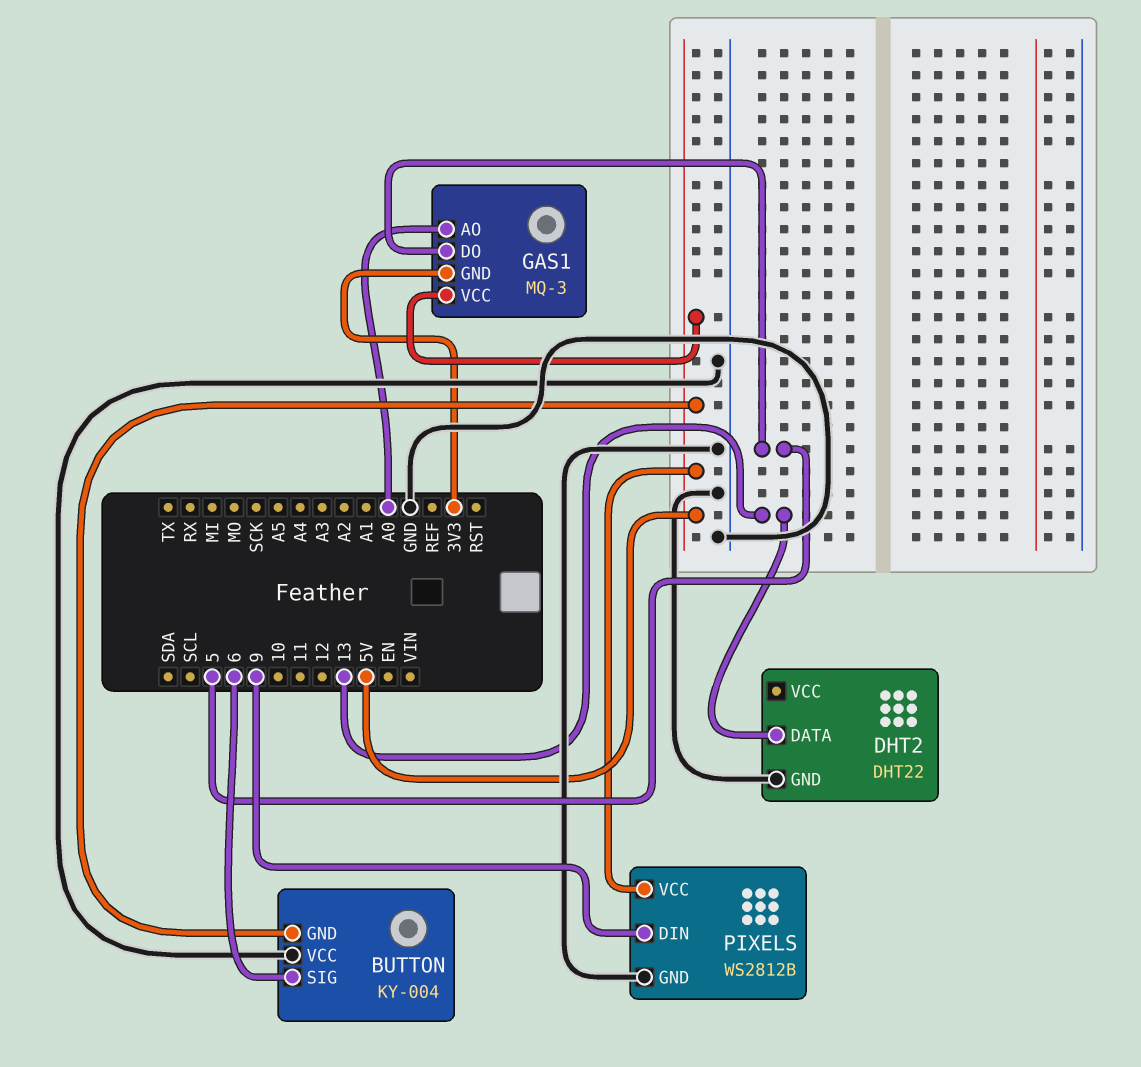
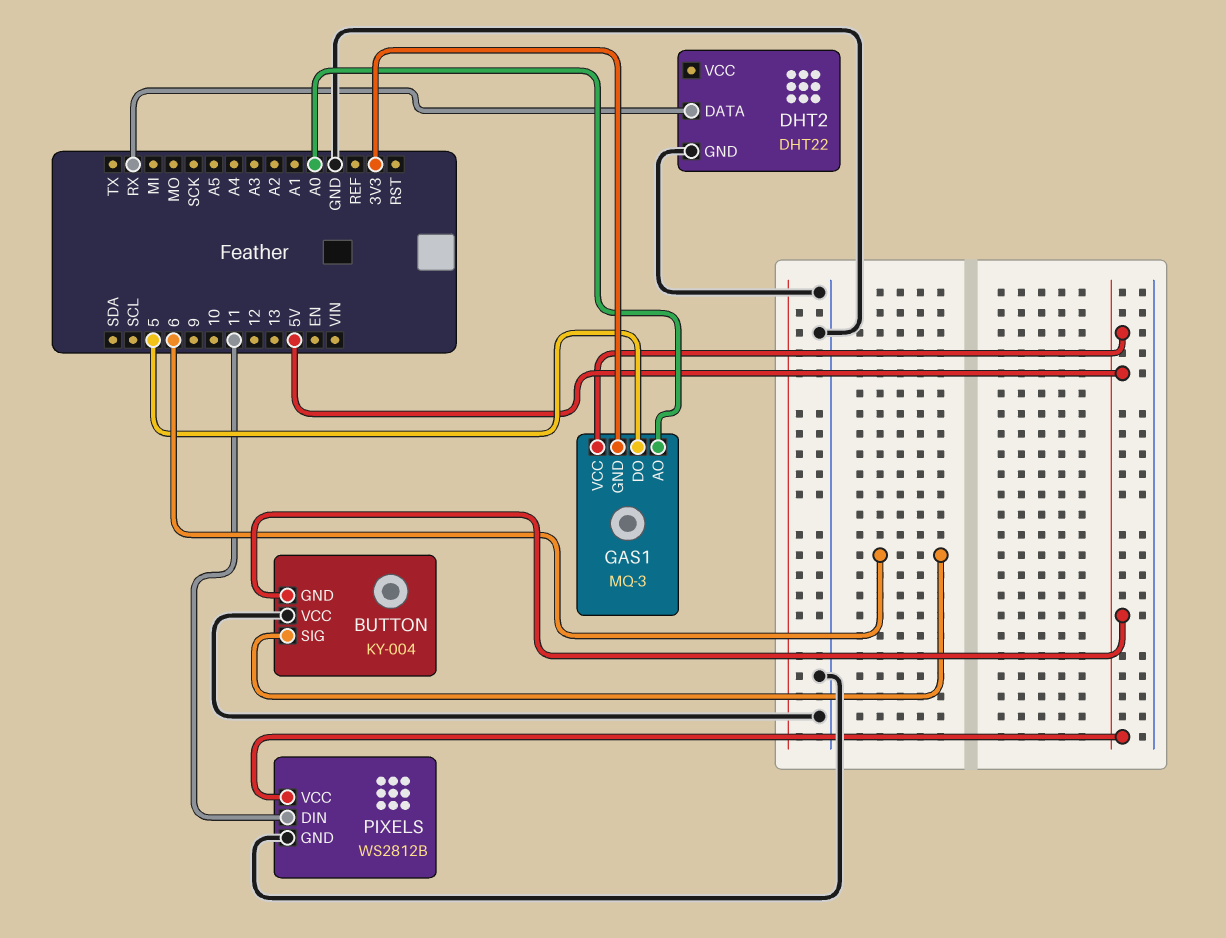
DHT2 pin DATA: 13 -> RX
PIXELS pin DIN: 9 -> 11

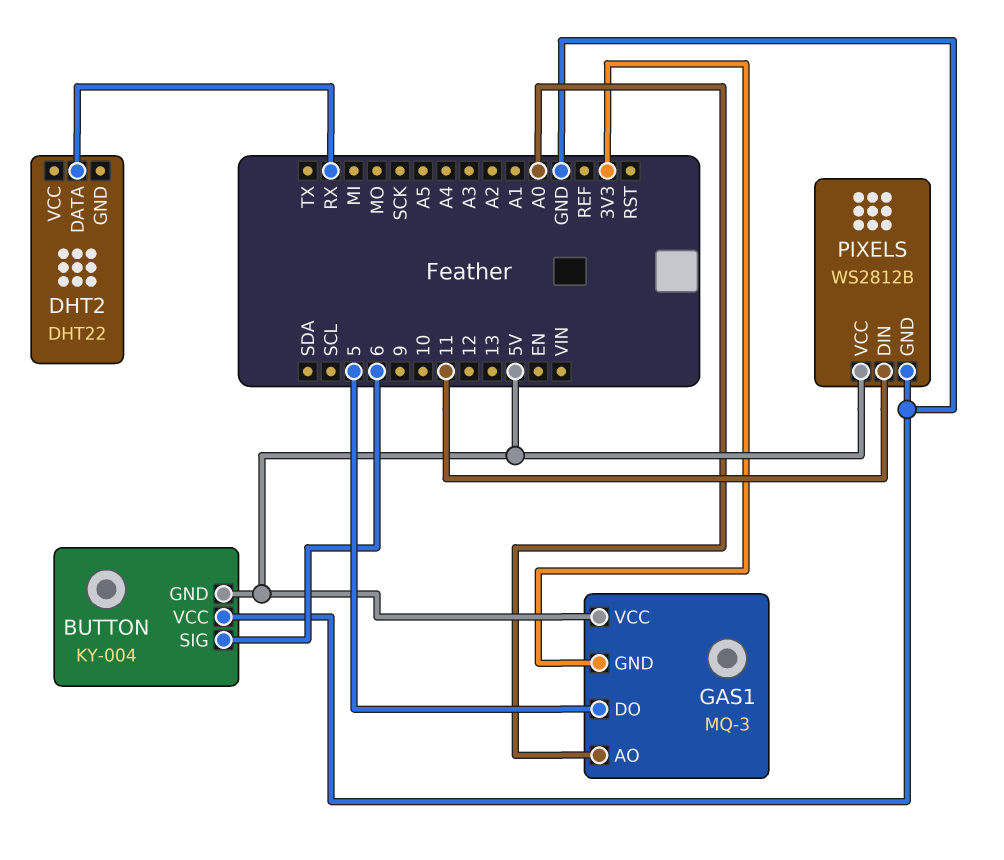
DHT2 pin GND: GND -> none

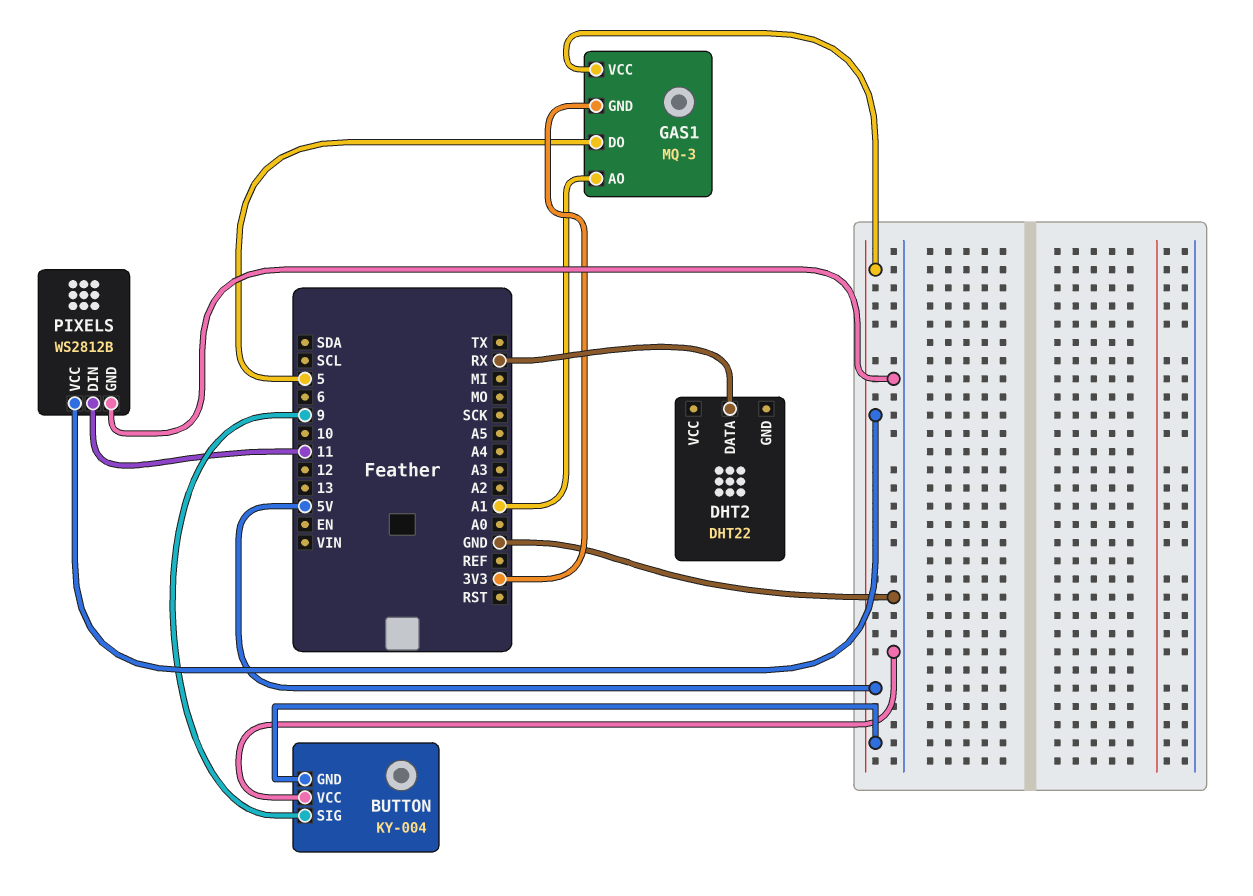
BUTTON pin SIG: 6 -> 9
GAS1 pin AO: A0 -> A1

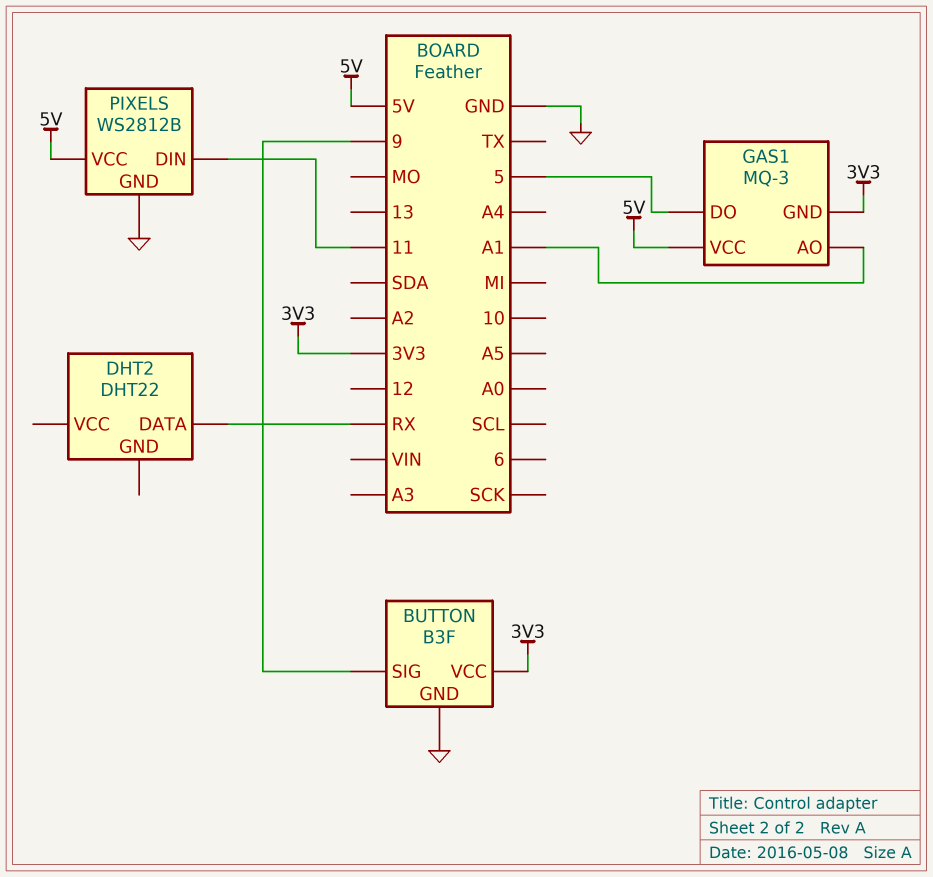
BUTTON: KY-004 -> B3F
BUTTON pin GND: 5V -> GND
BUTTON pin VCC: GND -> 3V3

